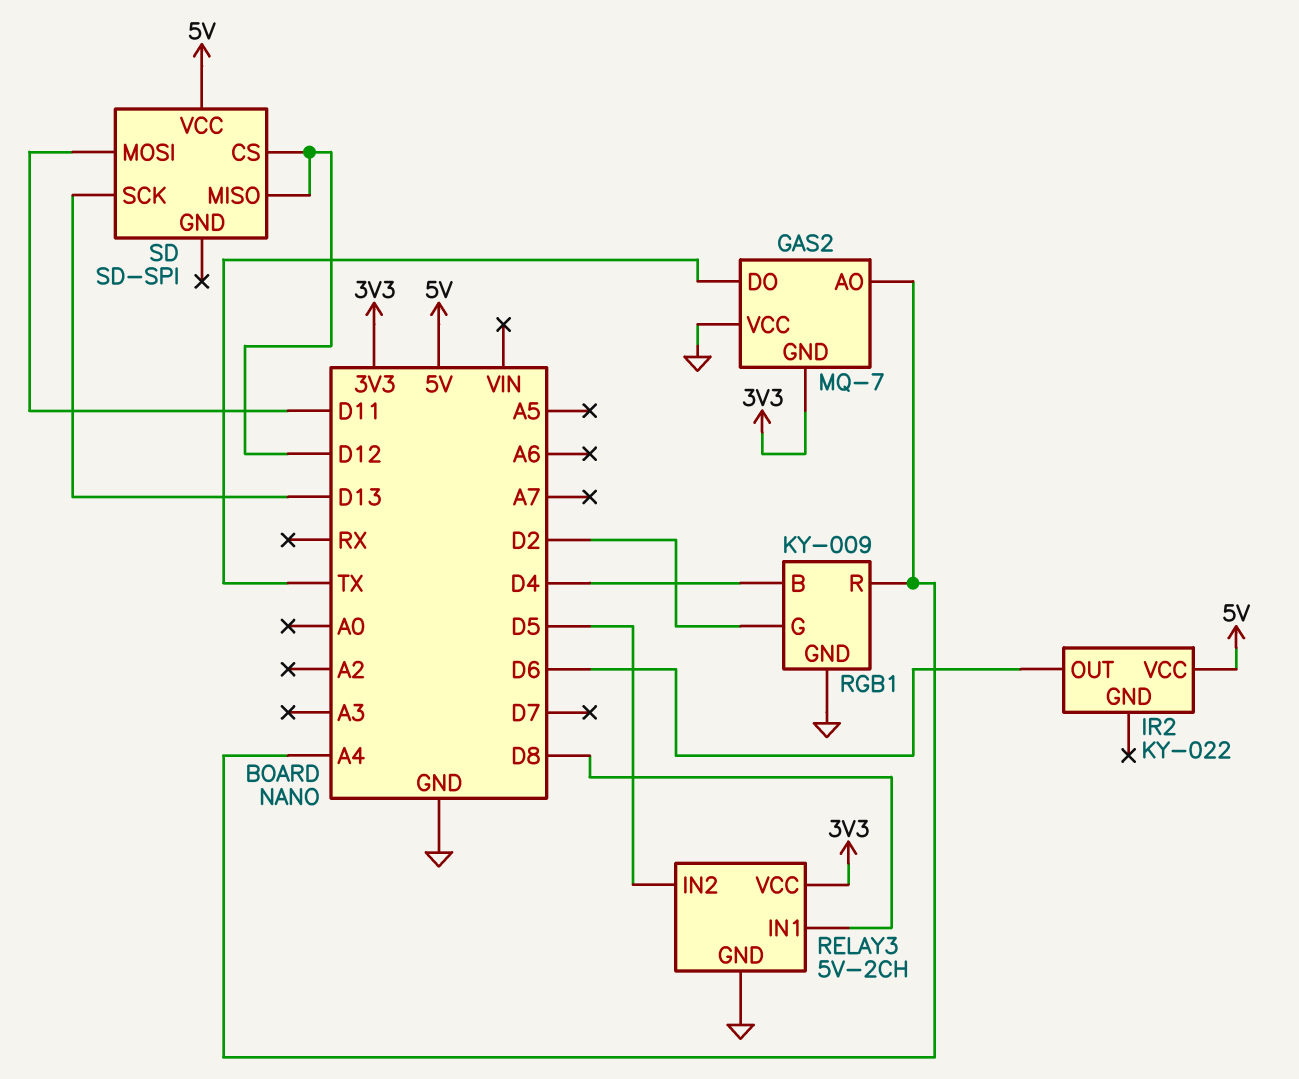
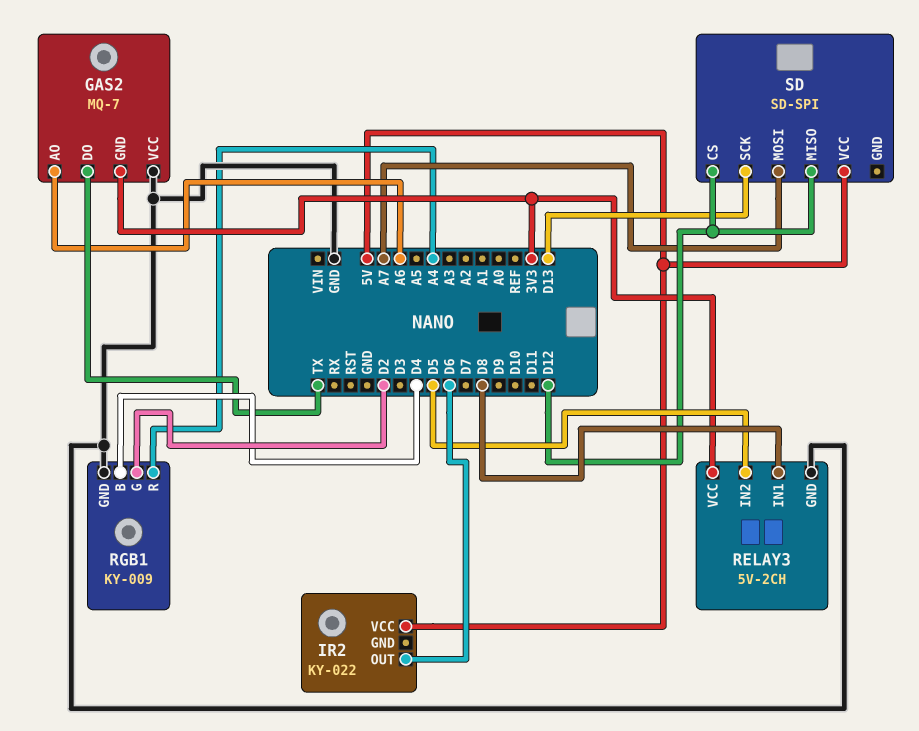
GAS2 pin AO: A4 -> A6
SD pin MOSI: D11 -> A7

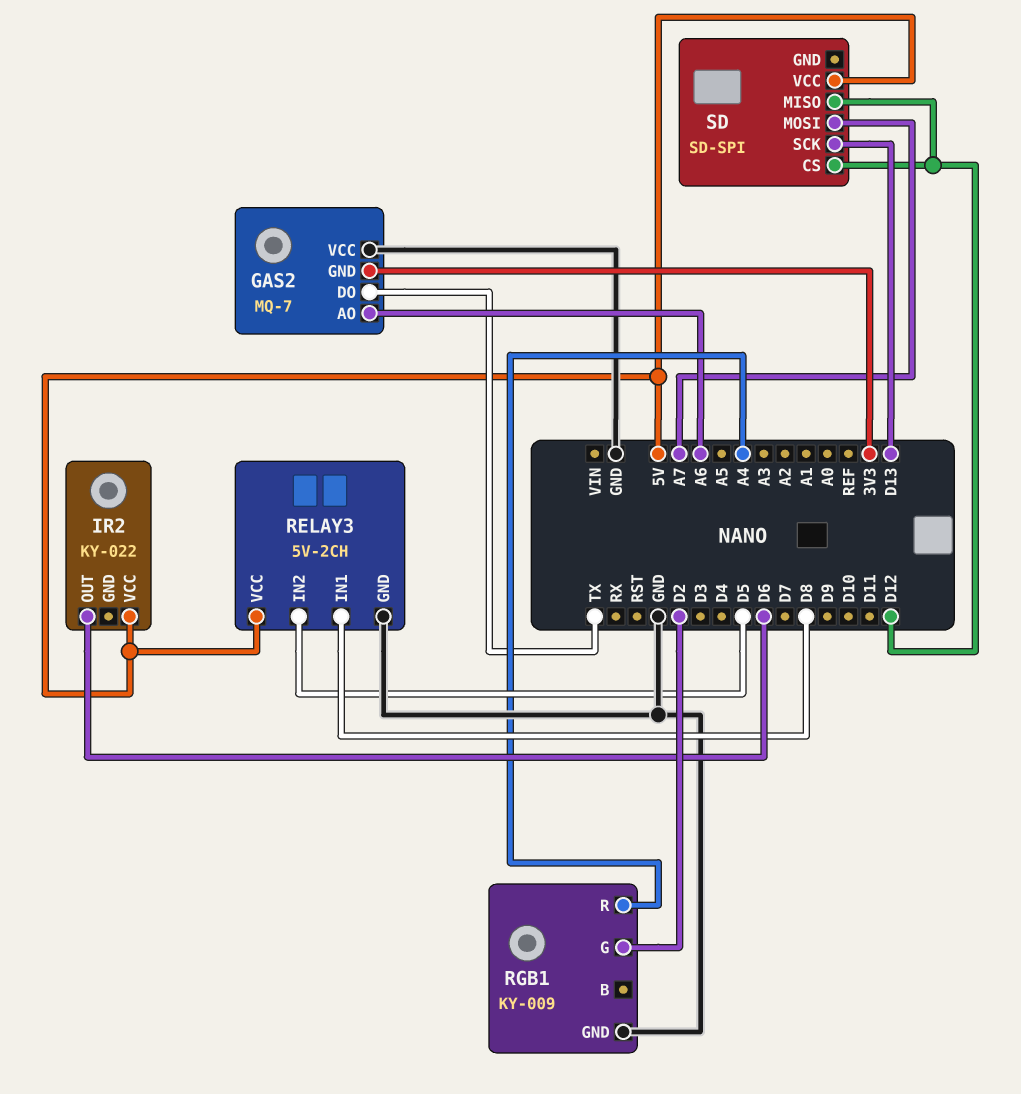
RELAY3 pin VCC: 3V3 -> 5V
RGB1 pin B: D4 -> none

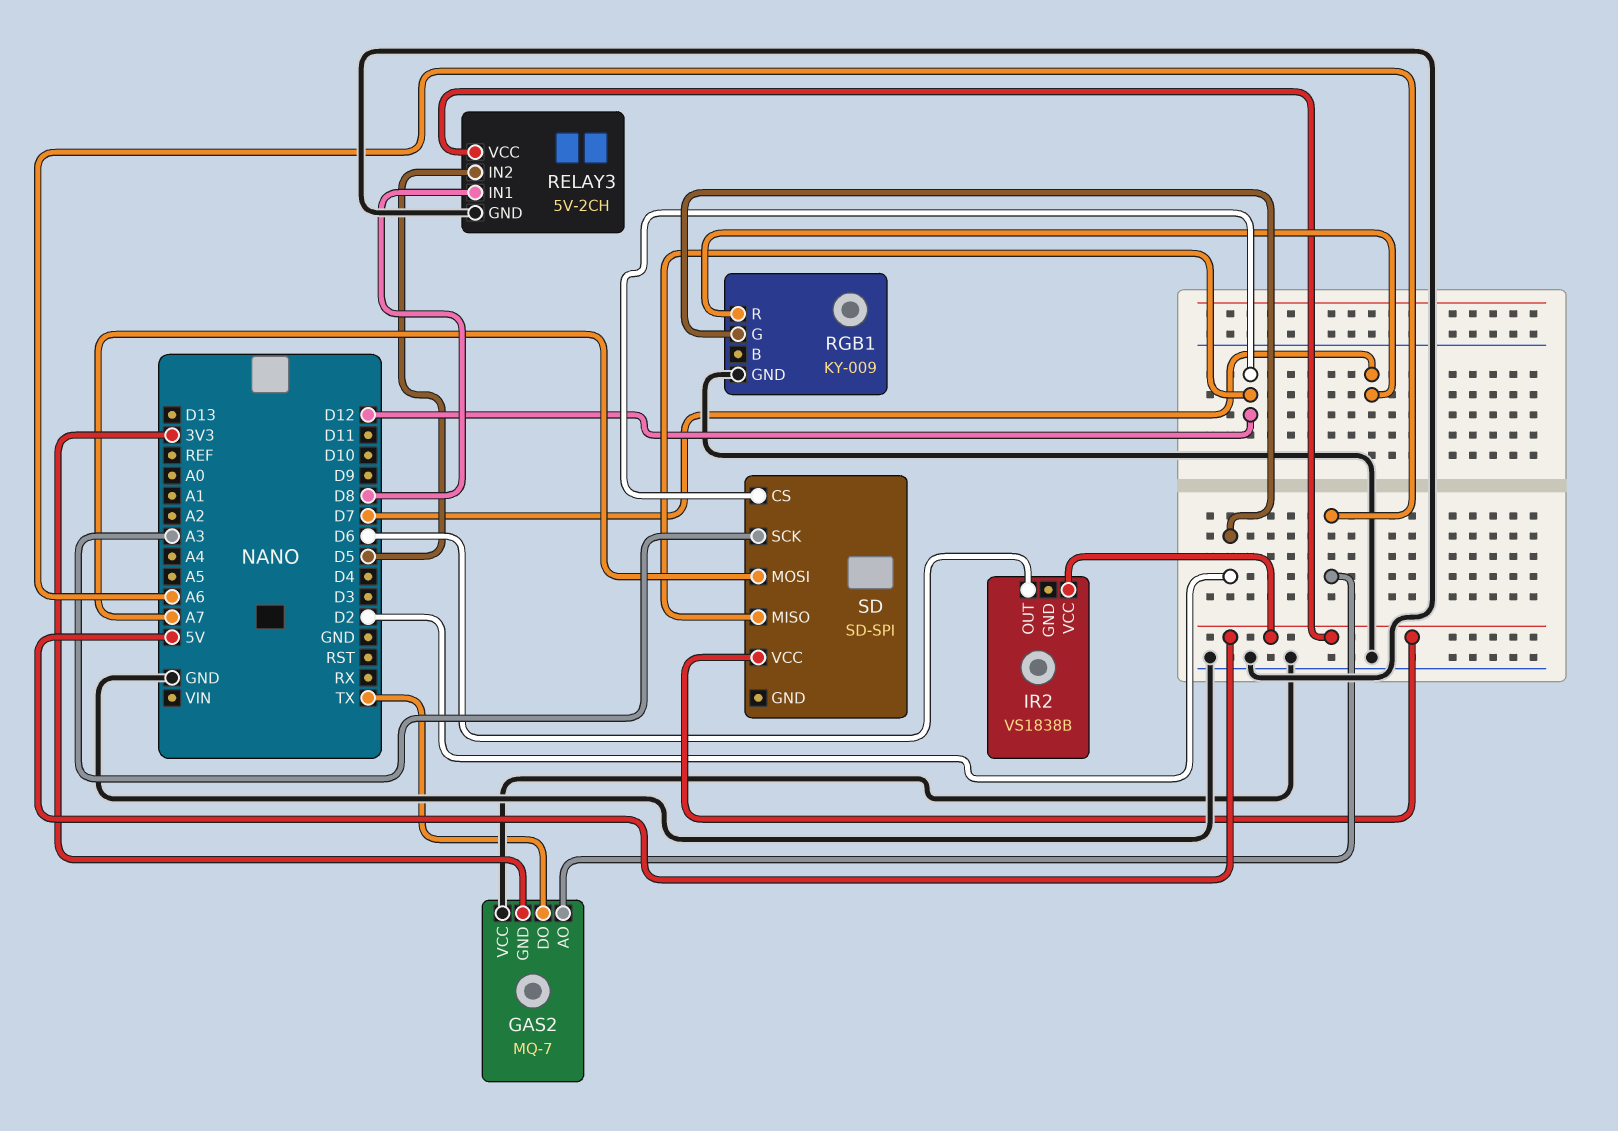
IR2: KY-022 -> VS1838B
RGB1 pin R: A4 -> D7
SD pin SCK: D13 -> A3

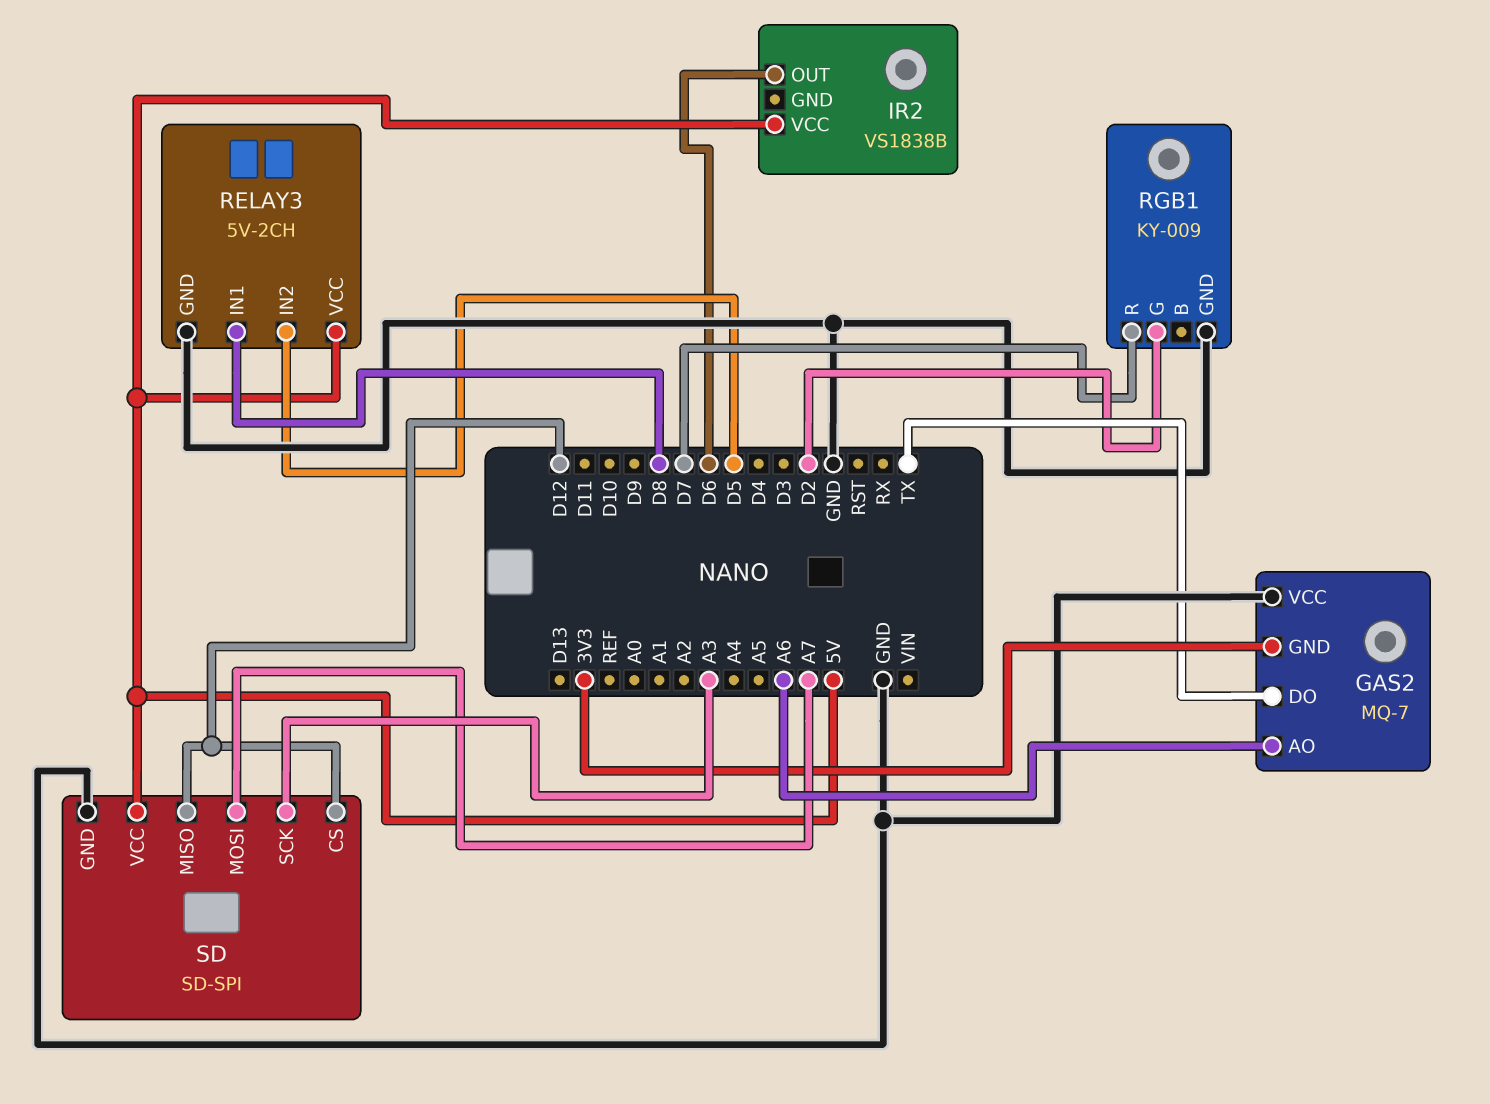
SD pin GND: none -> GND

